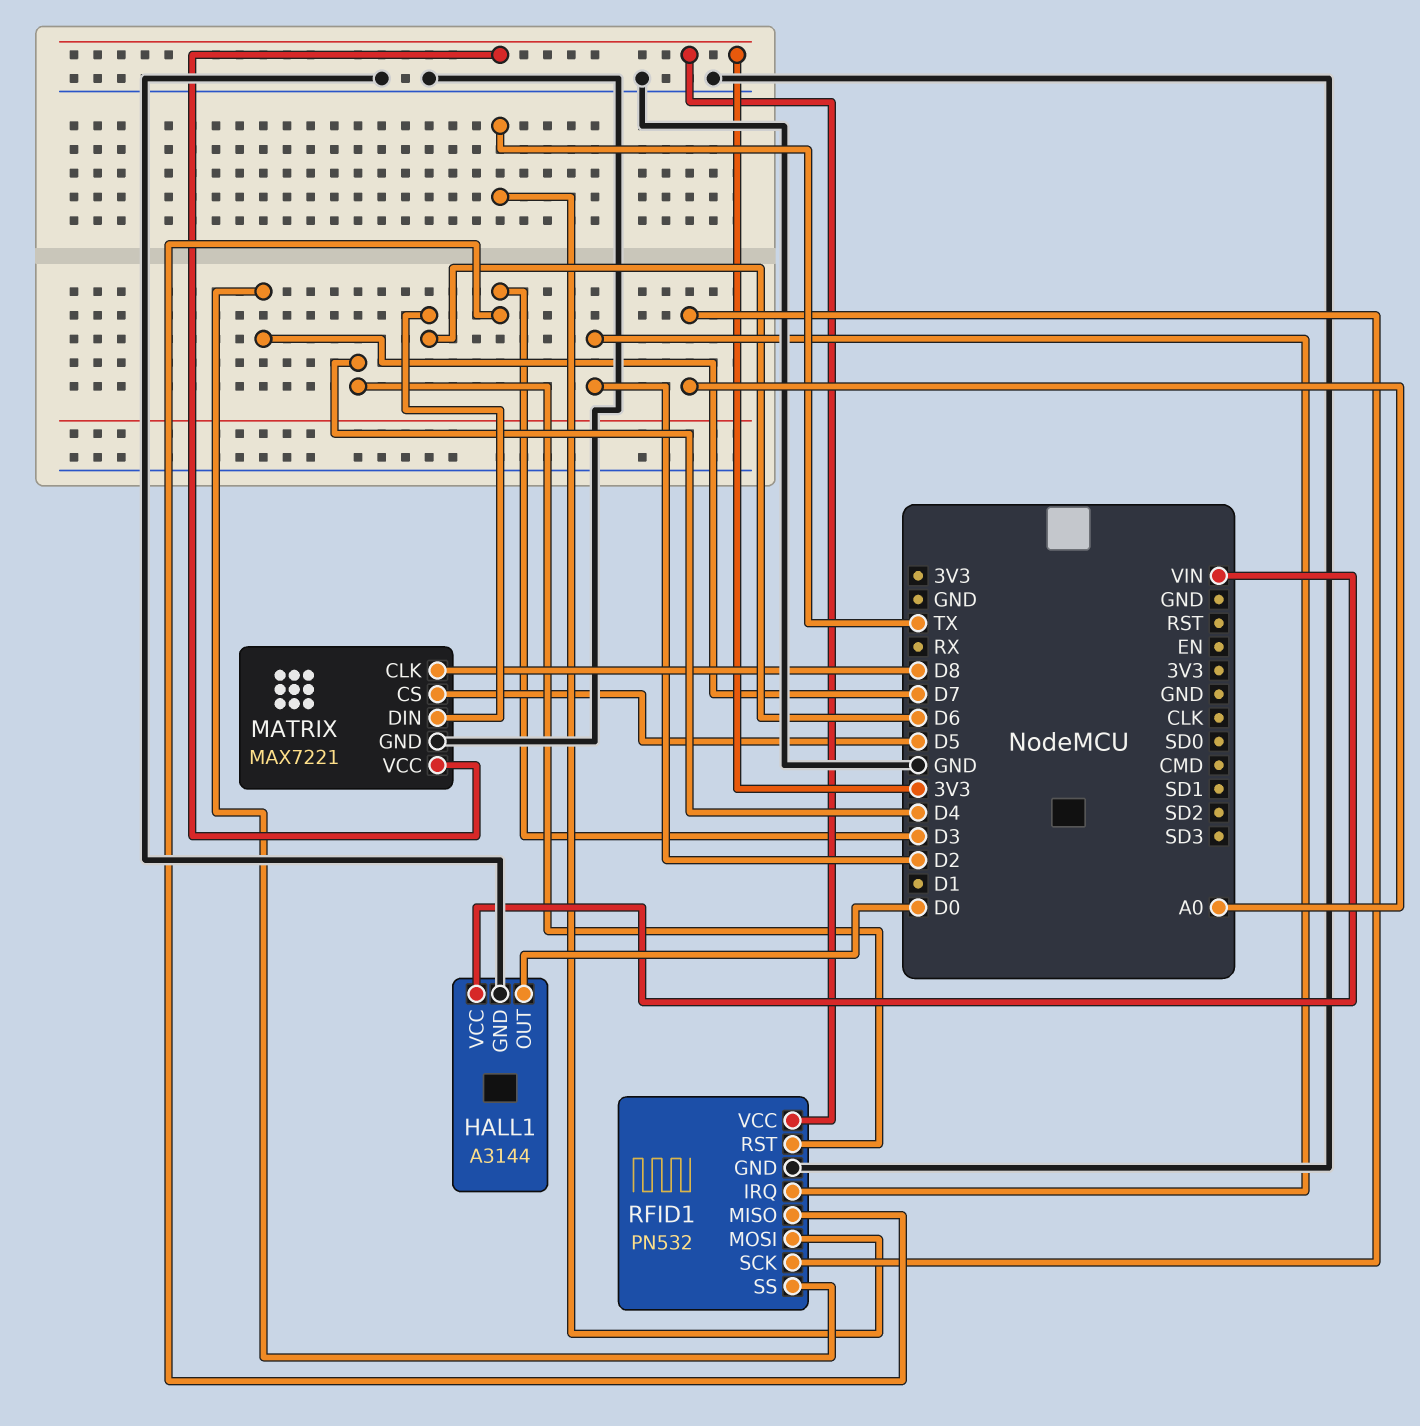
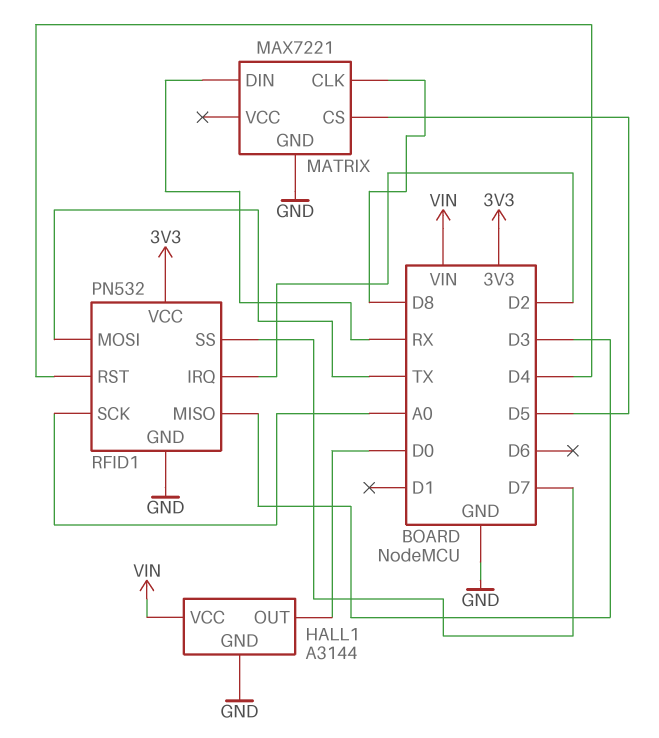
MATRIX pin DIN: D6 -> RX
MATRIX pin VCC: 3V3 -> none

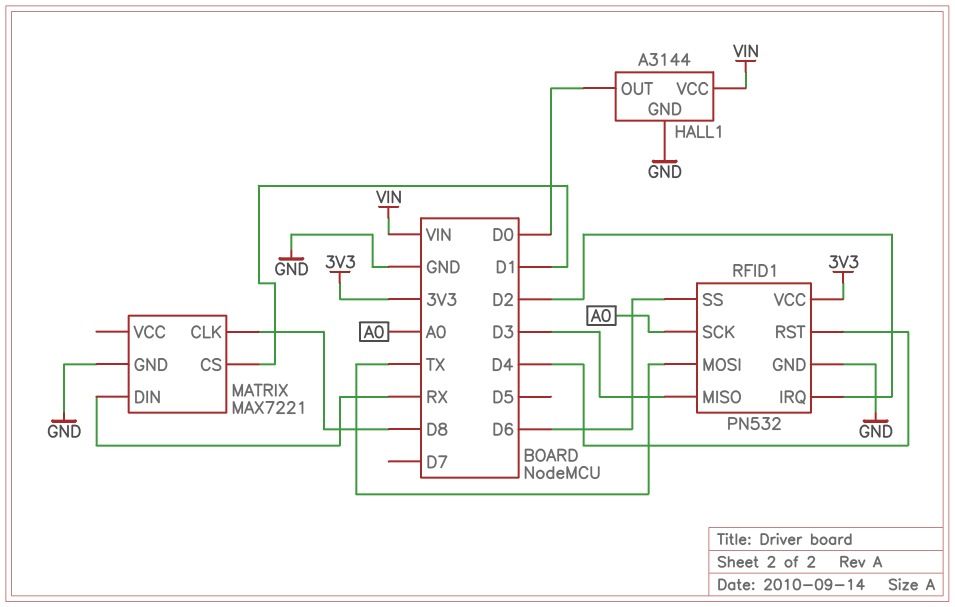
MATRIX pin CS: D5 -> D1
RFID1 pin SS: D7 -> D6

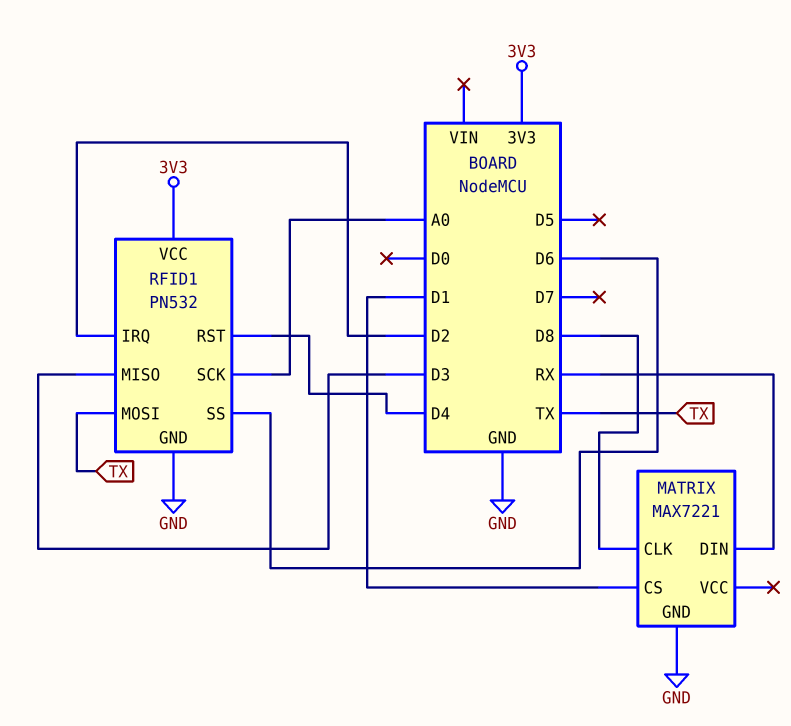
HALL1: A3144 -> none
HALL1 pin GND: GND -> none
HALL1 pin OUT: D0 -> none
HALL1 pin VCC: VIN -> none

